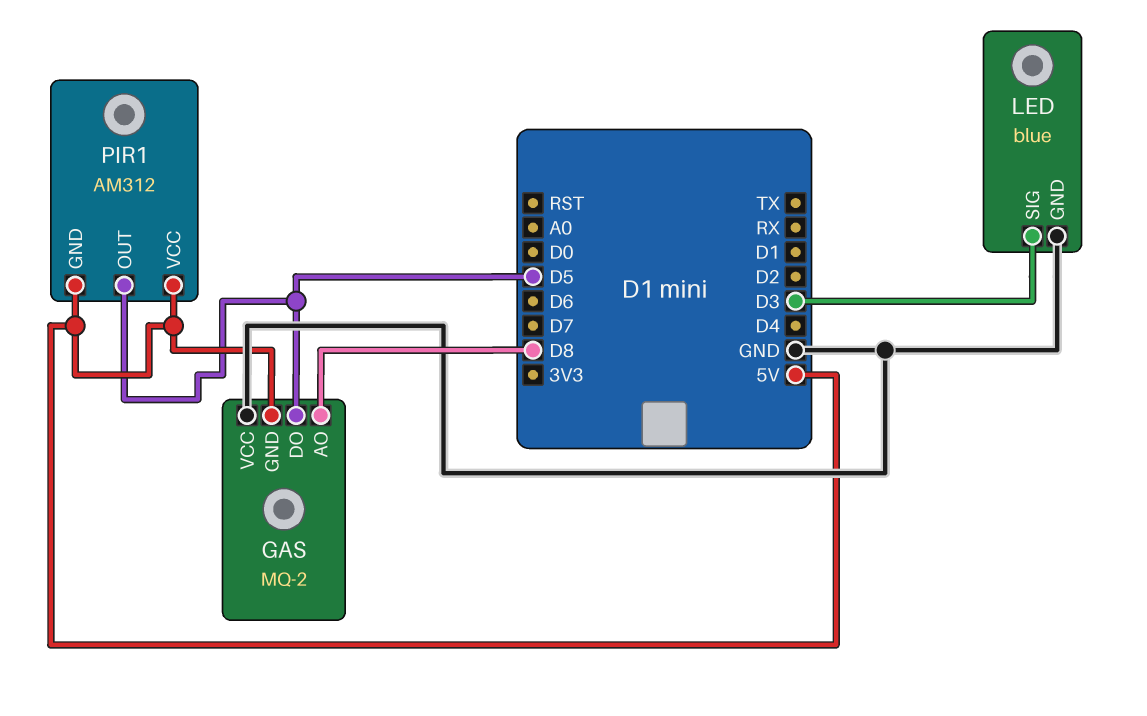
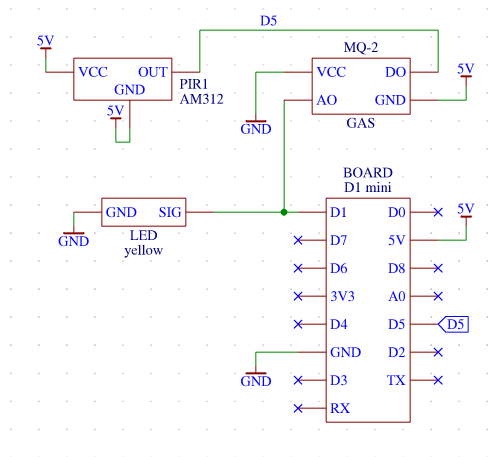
GAS pin AO: D8 -> D1
LED: blue -> yellow
LED pin SIG: D3 -> D1

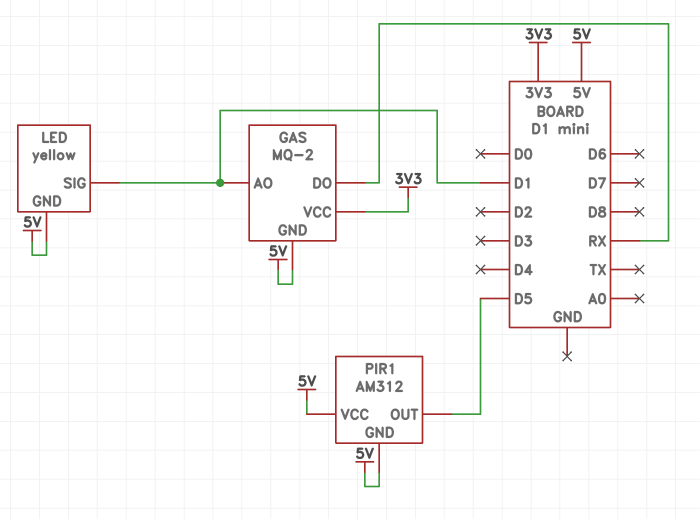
GAS pin DO: D5 -> RX
GAS pin VCC: GND -> 3V3
LED pin GND: GND -> 5V

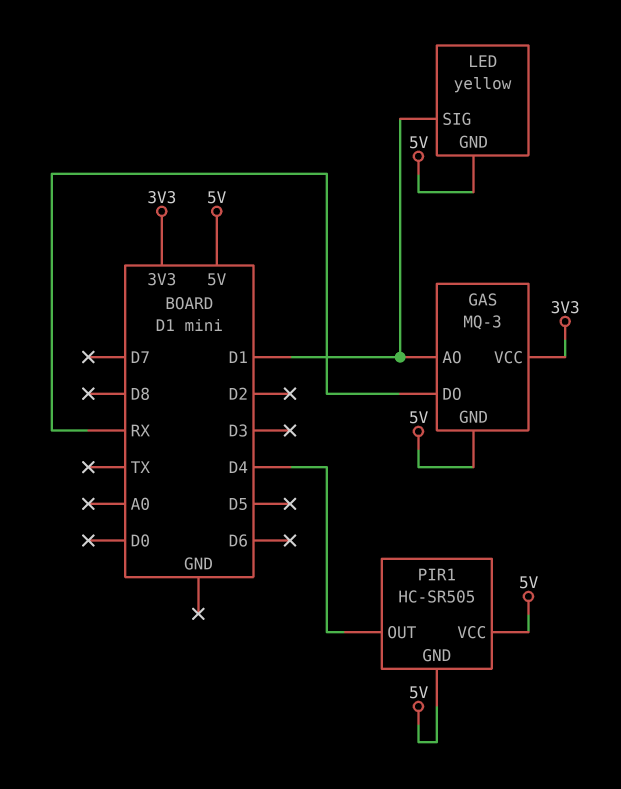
GAS: MQ-2 -> MQ-3
PIR1: AM312 -> HC-SR505
PIR1 pin OUT: D5 -> D4

